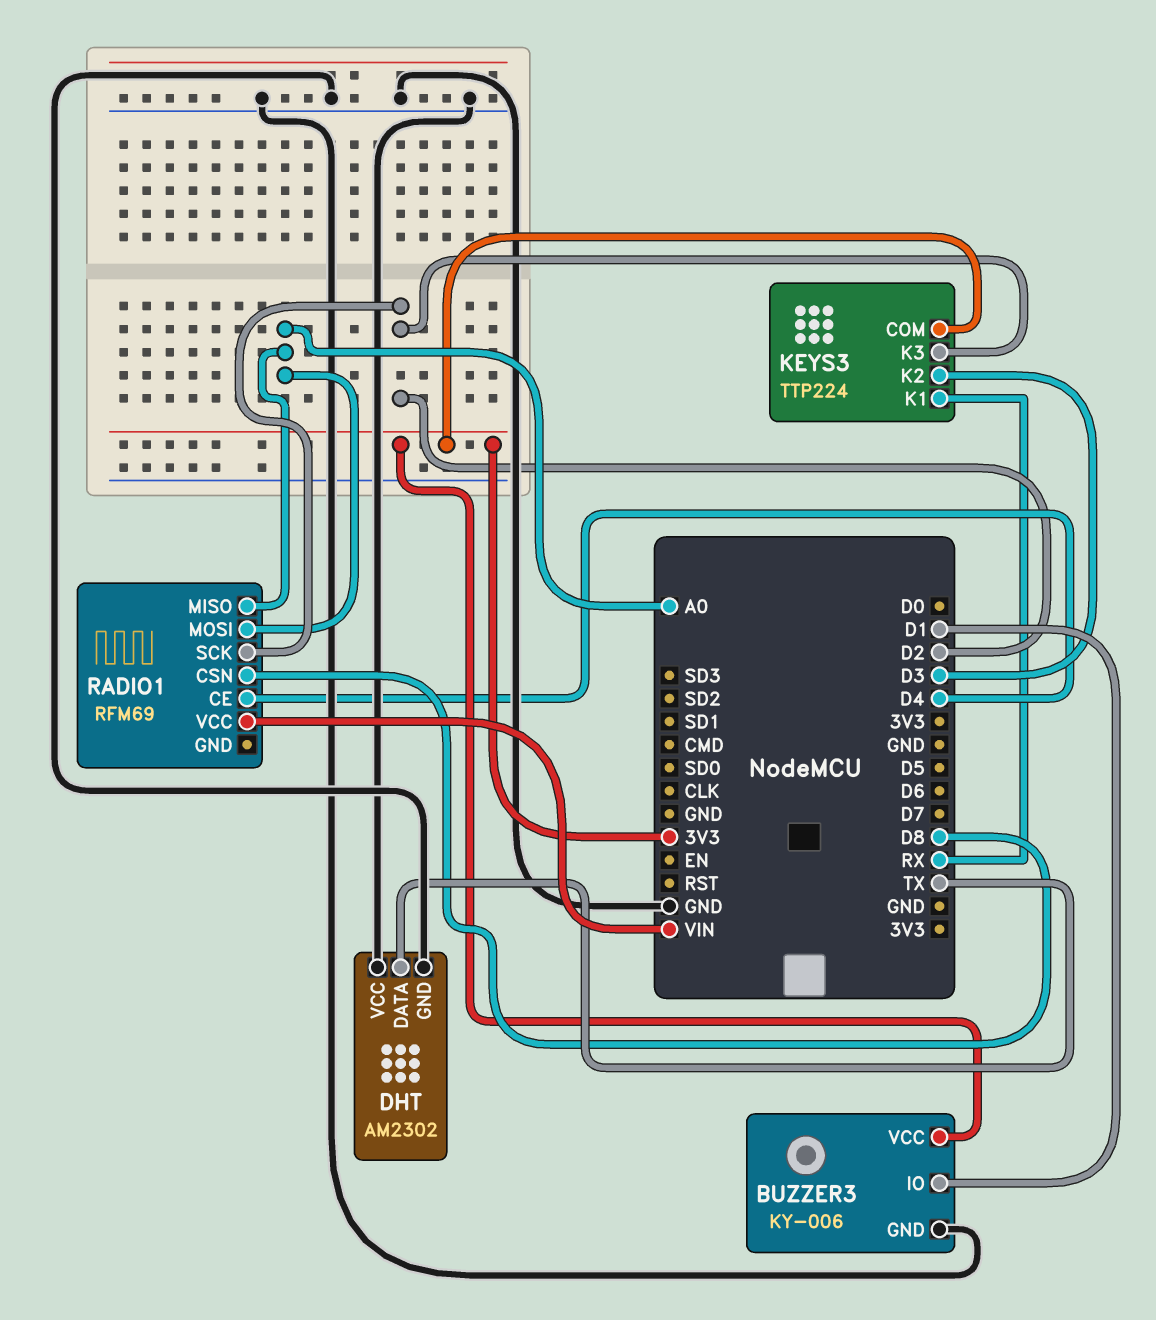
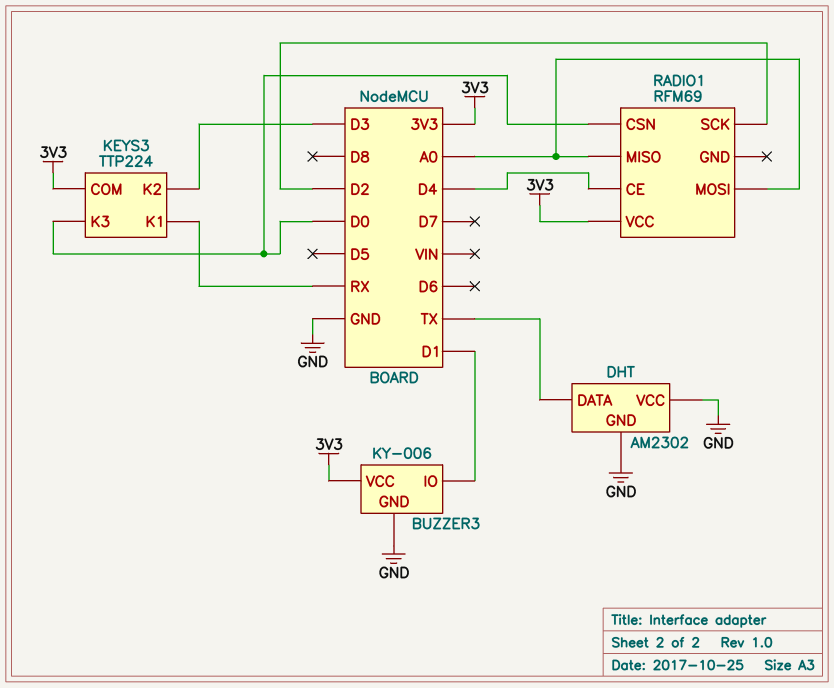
KEYS3 pin K3: D2 -> D0
RADIO1 pin CSN: D8 -> D0
RADIO1 pin VCC: VIN -> 3V3

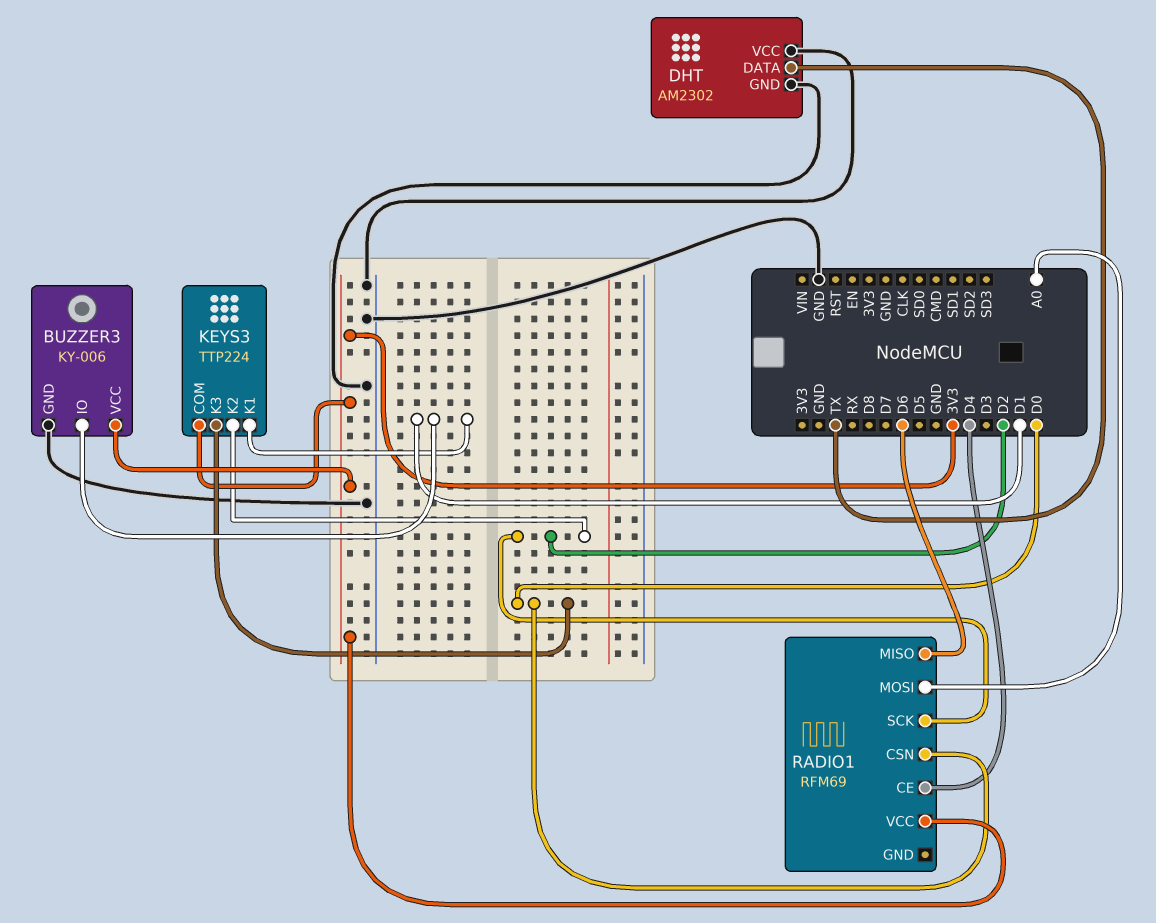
KEYS3 pin K1: RX -> D1
KEYS3 pin K2: D3 -> D2
RADIO1 pin MISO: A0 -> D6

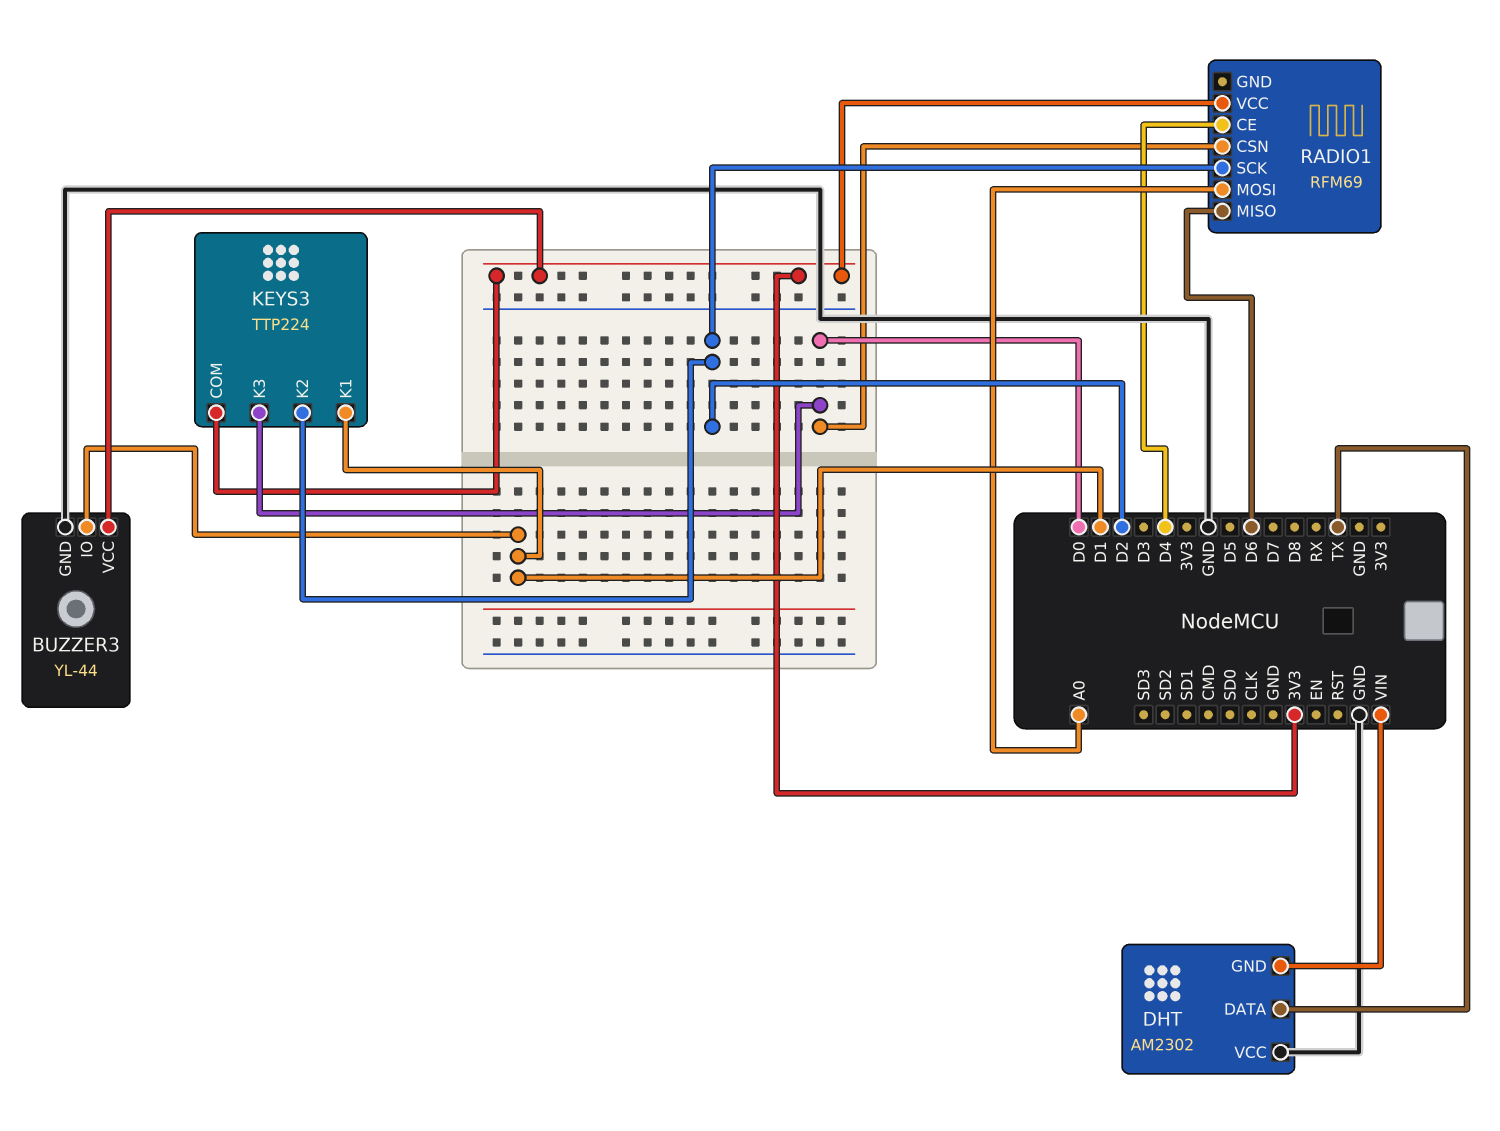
BUZZER3: KY-006 -> YL-44
DHT pin GND: GND -> VIN

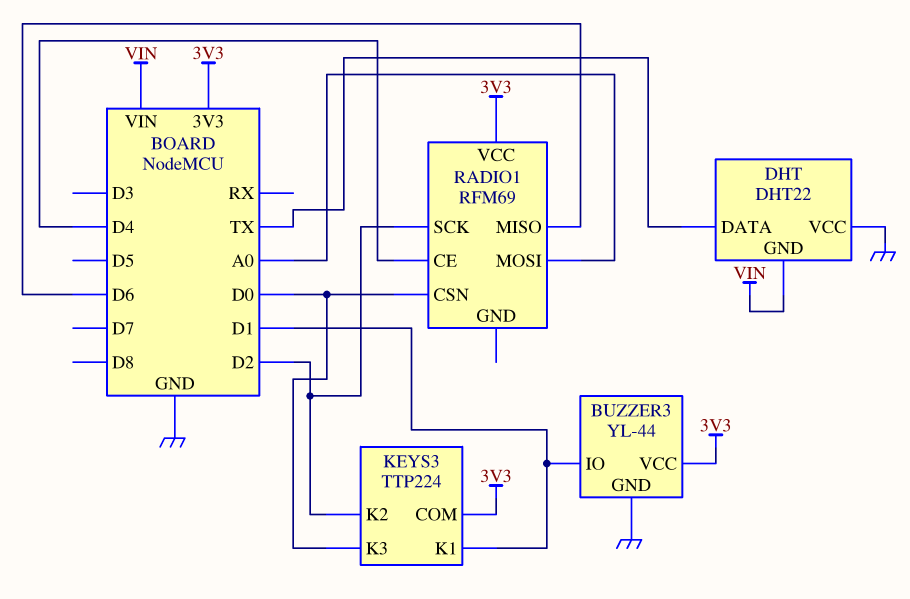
DHT: AM2302 -> DHT22

